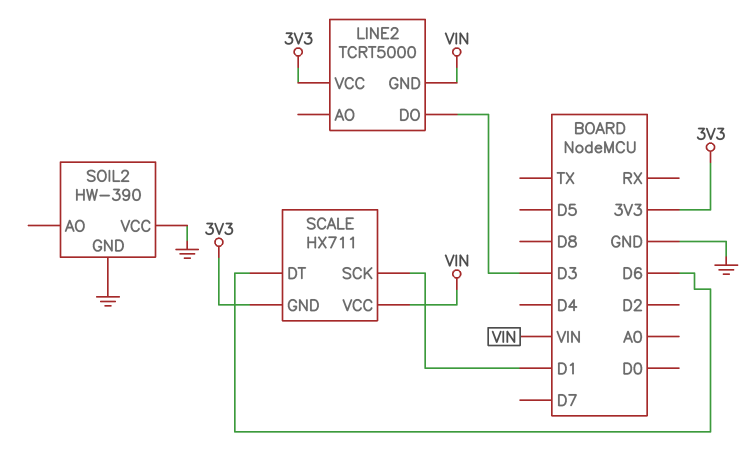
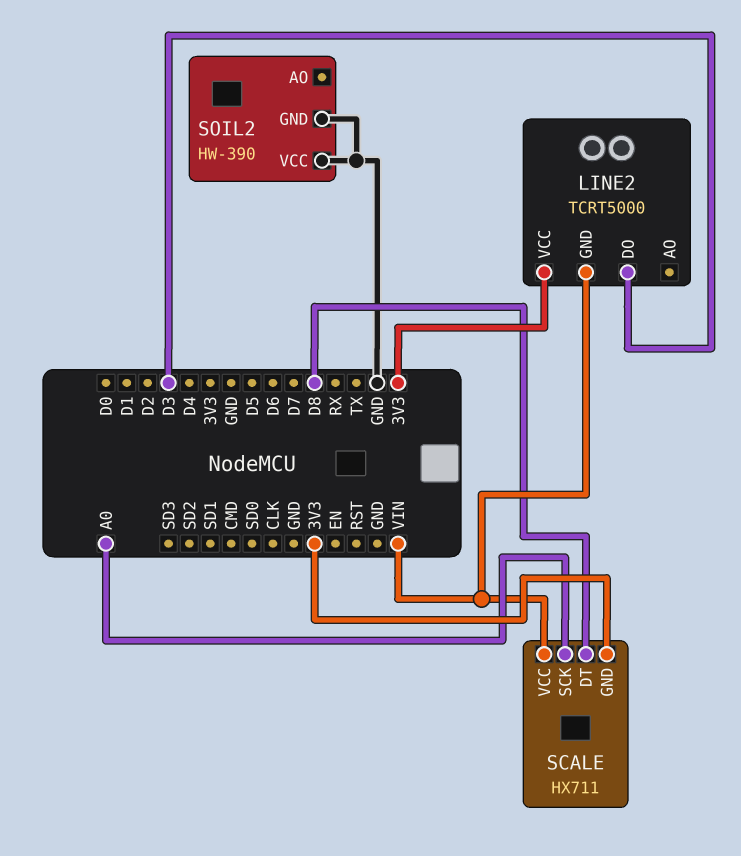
SCALE pin DT: D6 -> D8
SCALE pin SCK: D1 -> A0

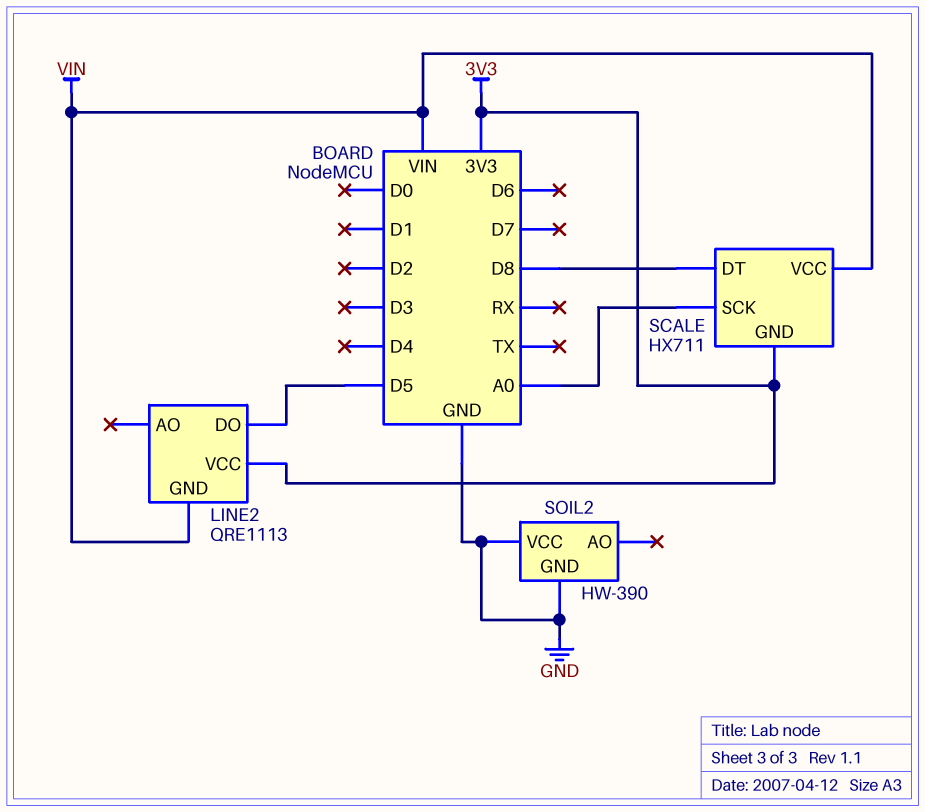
LINE2: TCRT5000 -> QRE1113
LINE2 pin DO: D3 -> D5

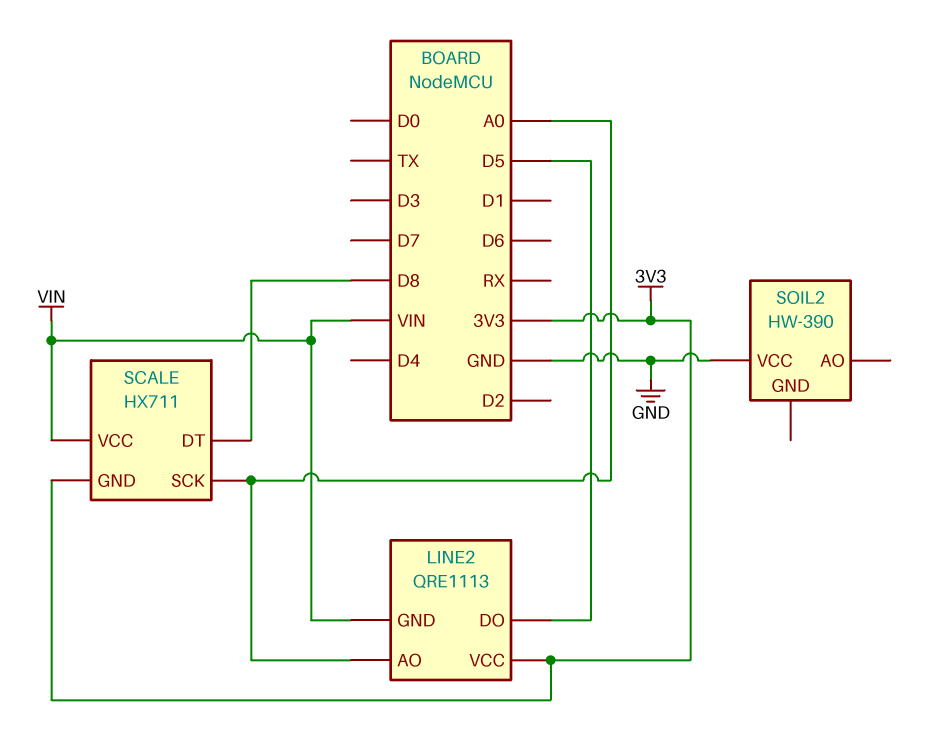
LINE2 pin AO: none -> A0
SOIL2 pin GND: GND -> none

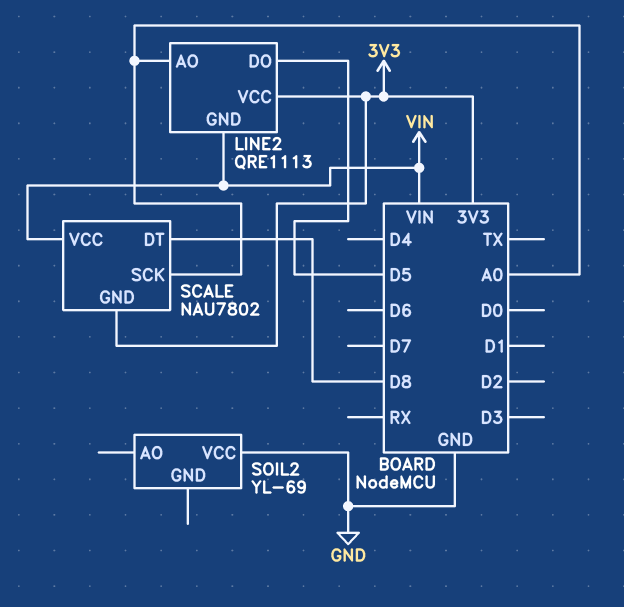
SCALE: HX711 -> NAU7802
SOIL2: HW-390 -> YL-69

